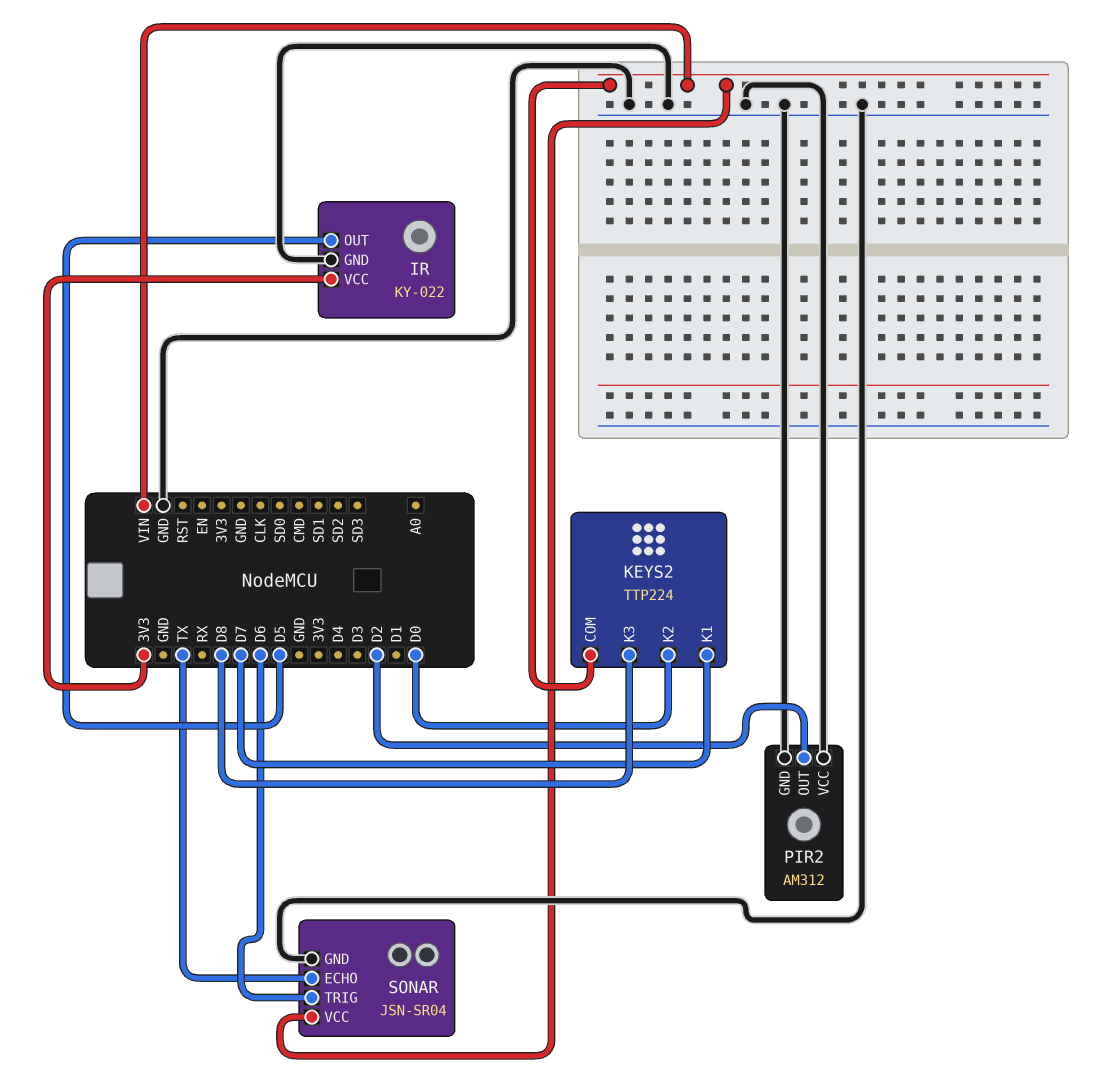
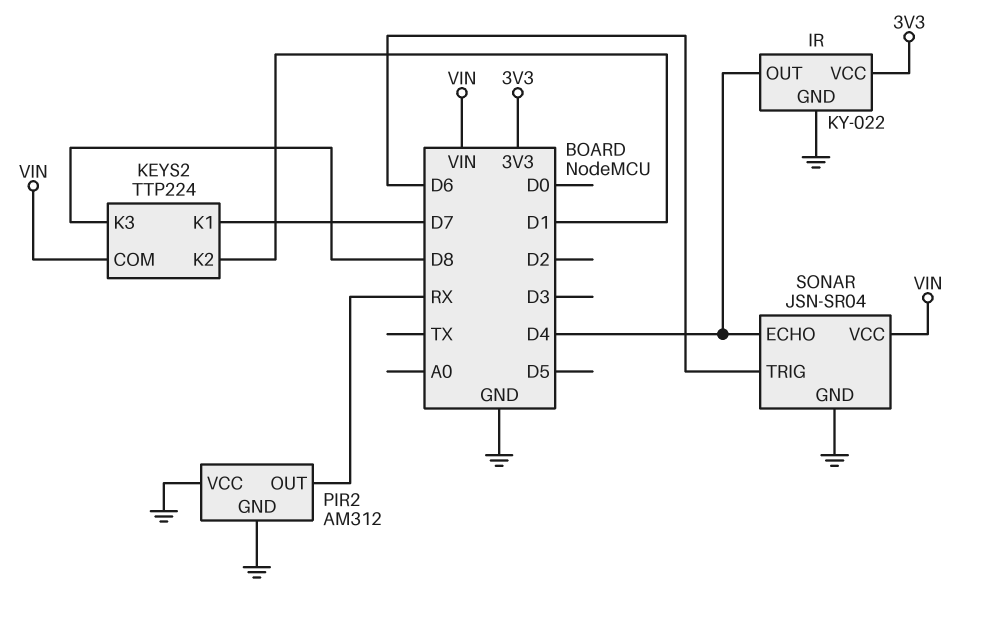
IR pin OUT: D5 -> D4
KEYS2 pin K2: D0 -> D1
PIR2 pin OUT: D2 -> RX
SONAR pin ECHO: TX -> D4

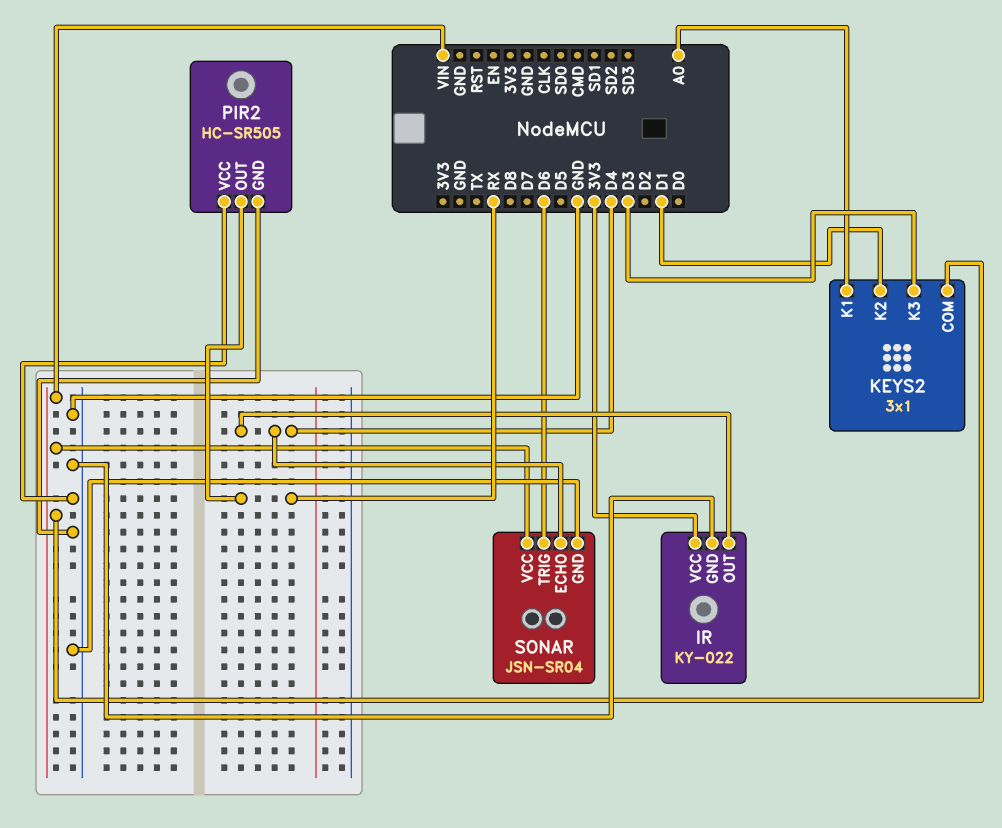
KEYS2: TTP224 -> 3x1
KEYS2 pin K1: D7 -> A0
KEYS2 pin K3: D8 -> D3
PIR2: AM312 -> HC-SR505

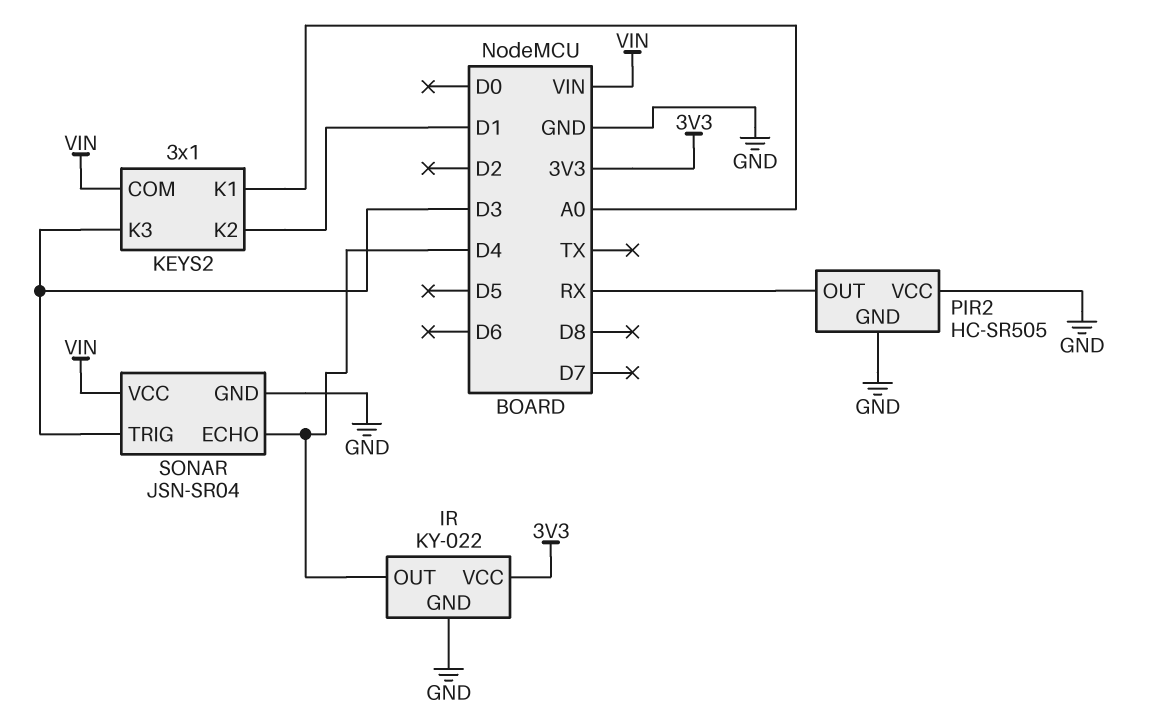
SONAR pin TRIG: D6 -> D3

